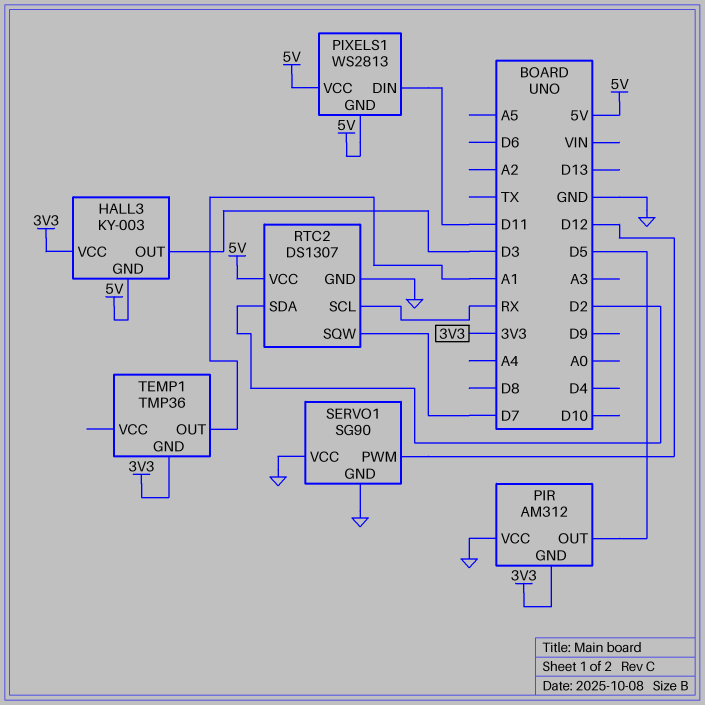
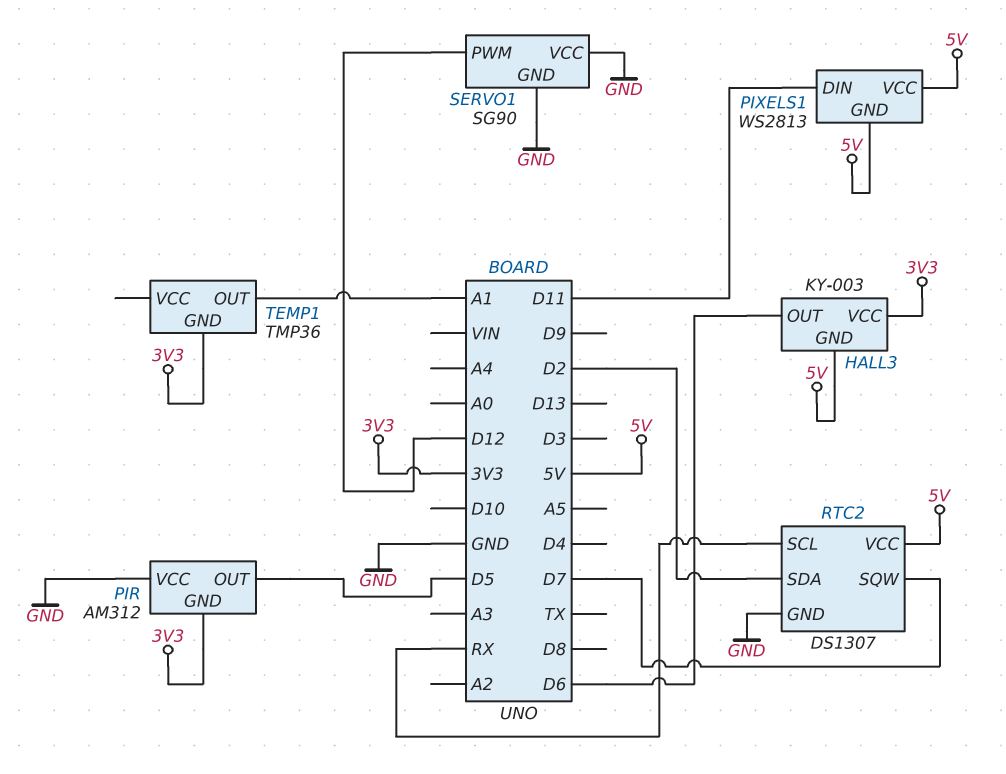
HALL3 pin OUT: D3 -> D6

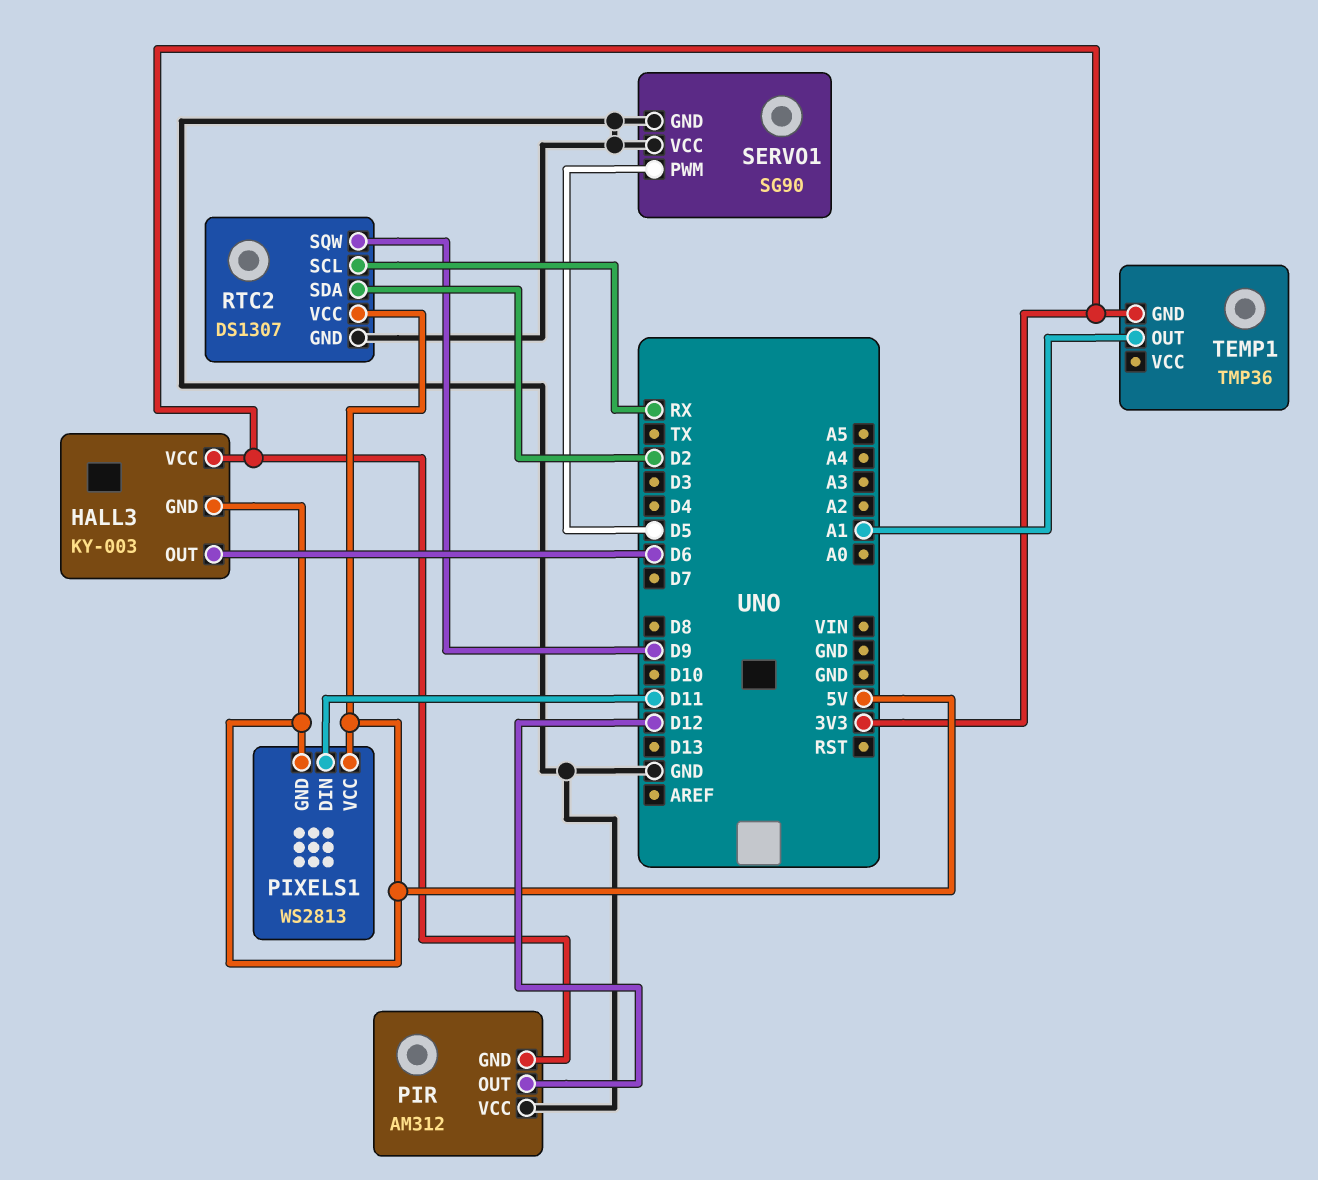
PIR pin OUT: D5 -> D12
RTC2 pin SQW: D7 -> D9
SERVO1 pin PWM: D12 -> D5

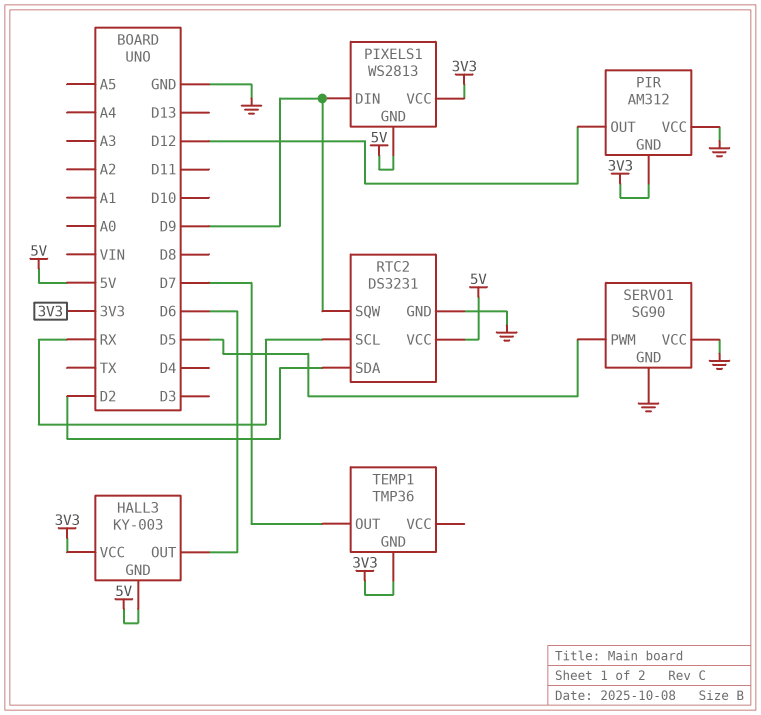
PIXELS1 pin DIN: D11 -> D9
PIXELS1 pin VCC: 5V -> 3V3
RTC2: DS1307 -> DS3231
TEMP1 pin OUT: A1 -> D7

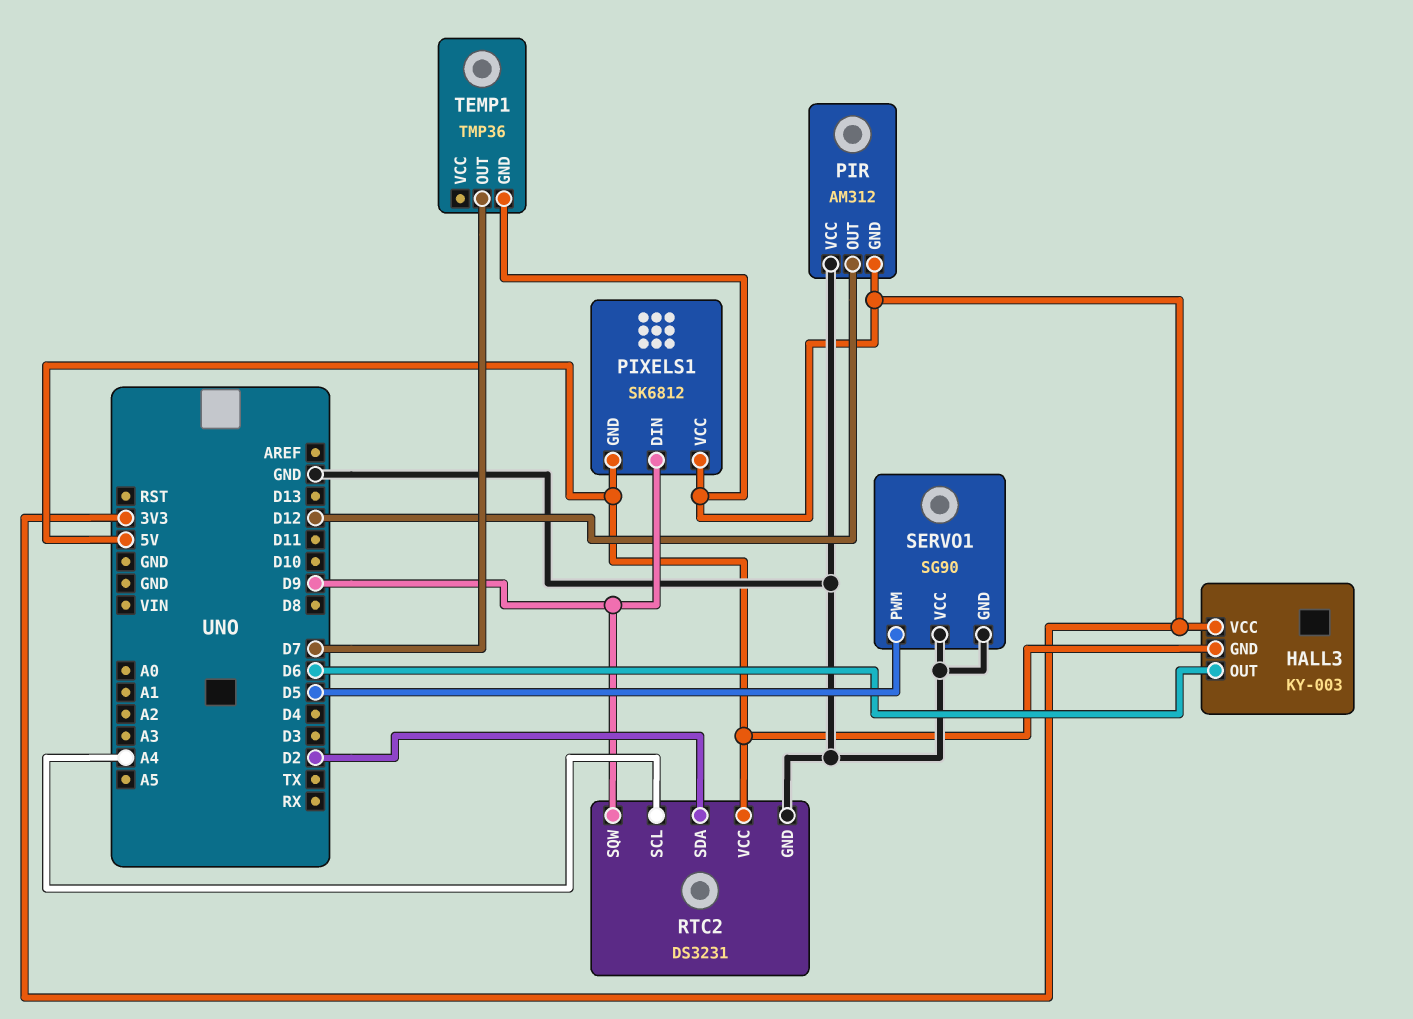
PIXELS1: WS2813 -> SK6812
RTC2 pin SCL: RX -> A4

